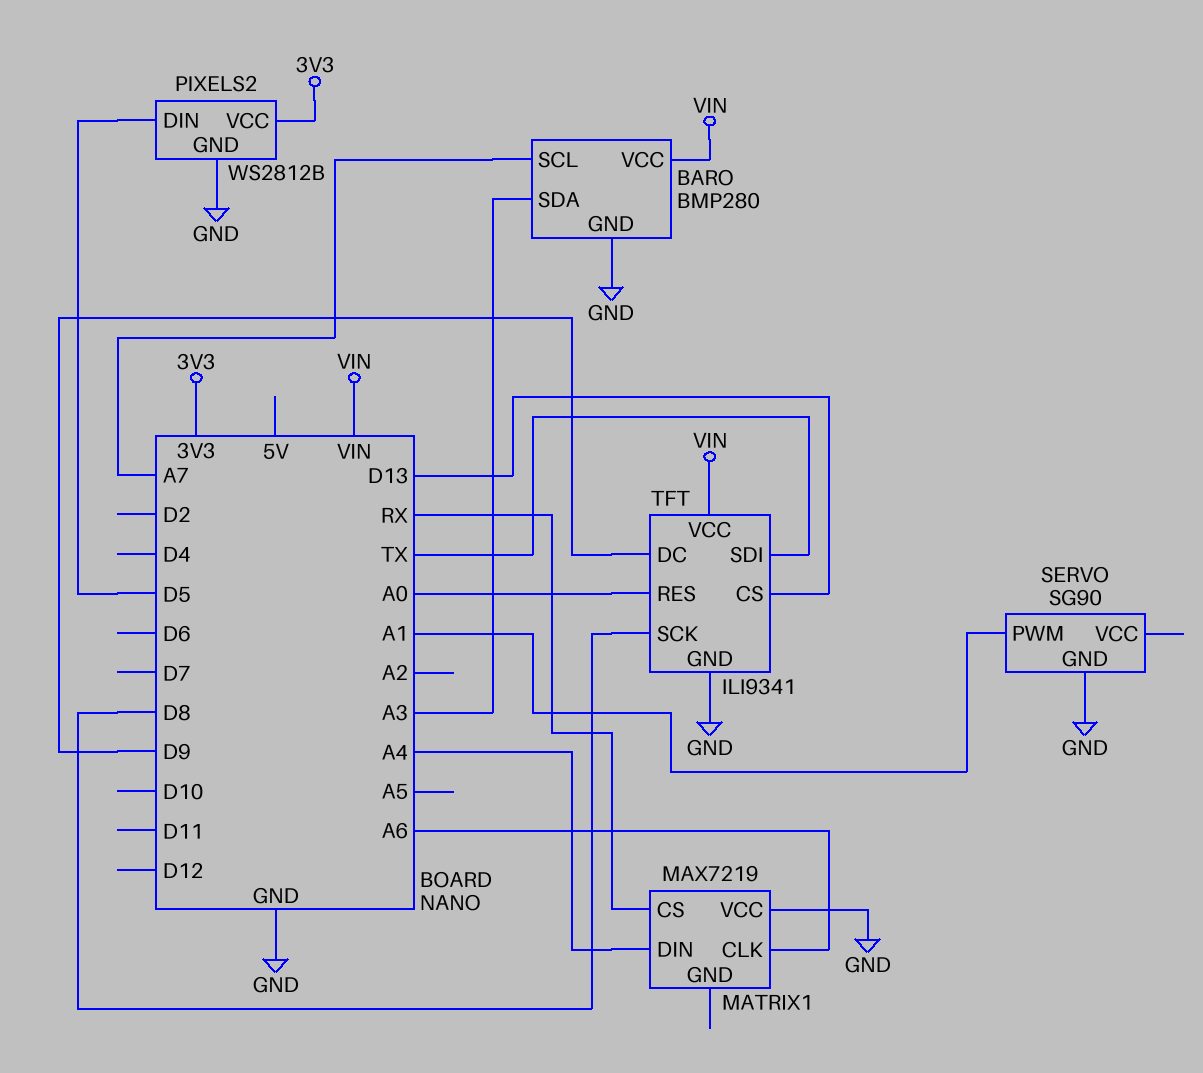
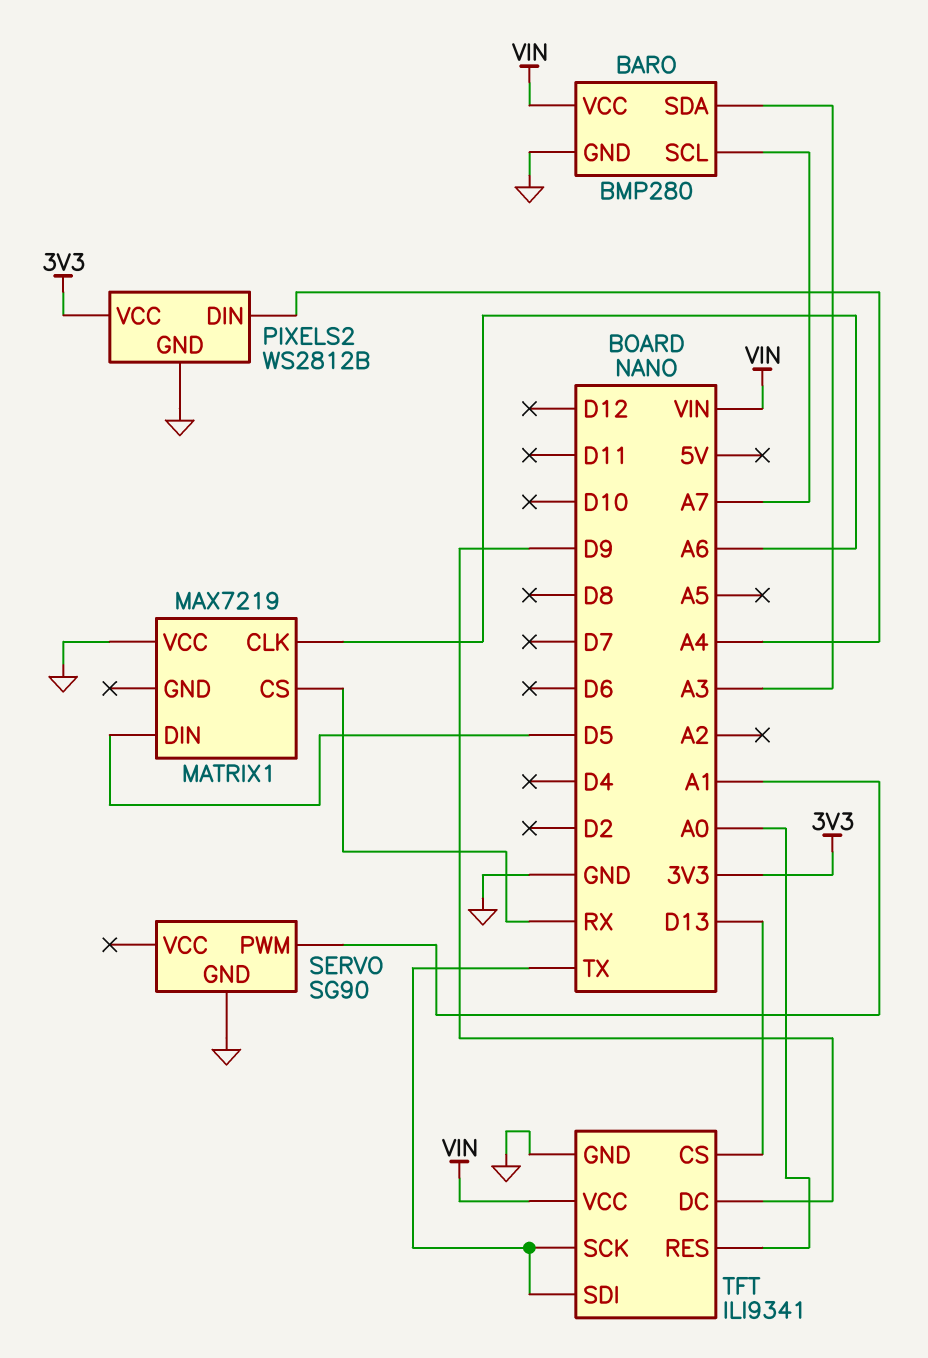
MATRIX1 pin DIN: A4 -> D5
PIXELS2 pin DIN: D5 -> A4
TFT pin SCK: D8 -> TX

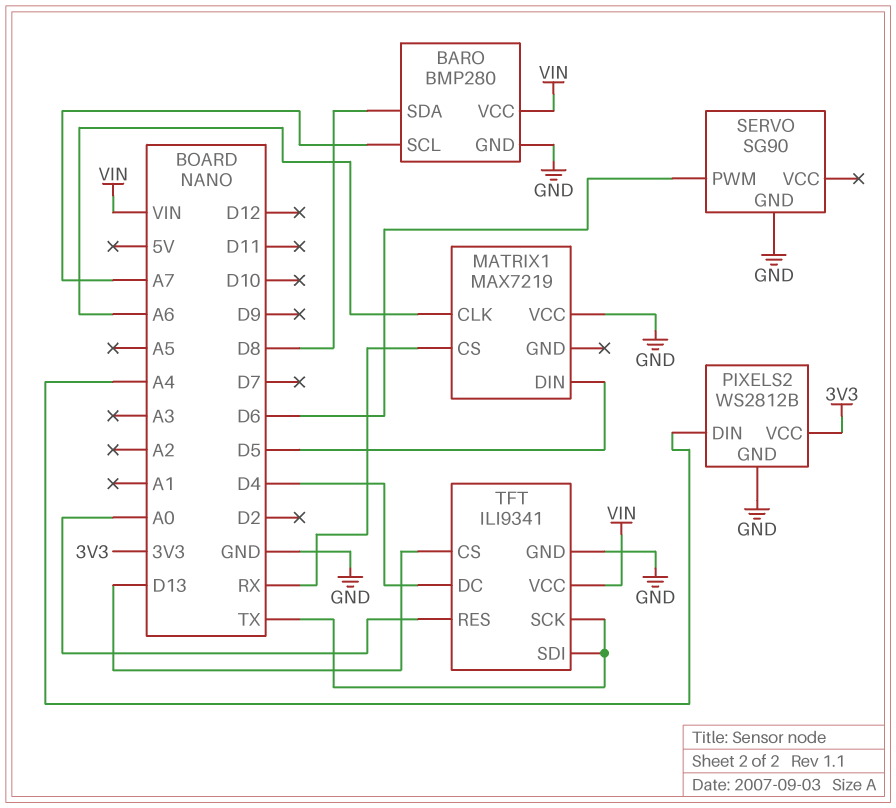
BARO pin SDA: A3 -> D8
SERVO pin PWM: A1 -> D6
TFT pin DC: D9 -> D4

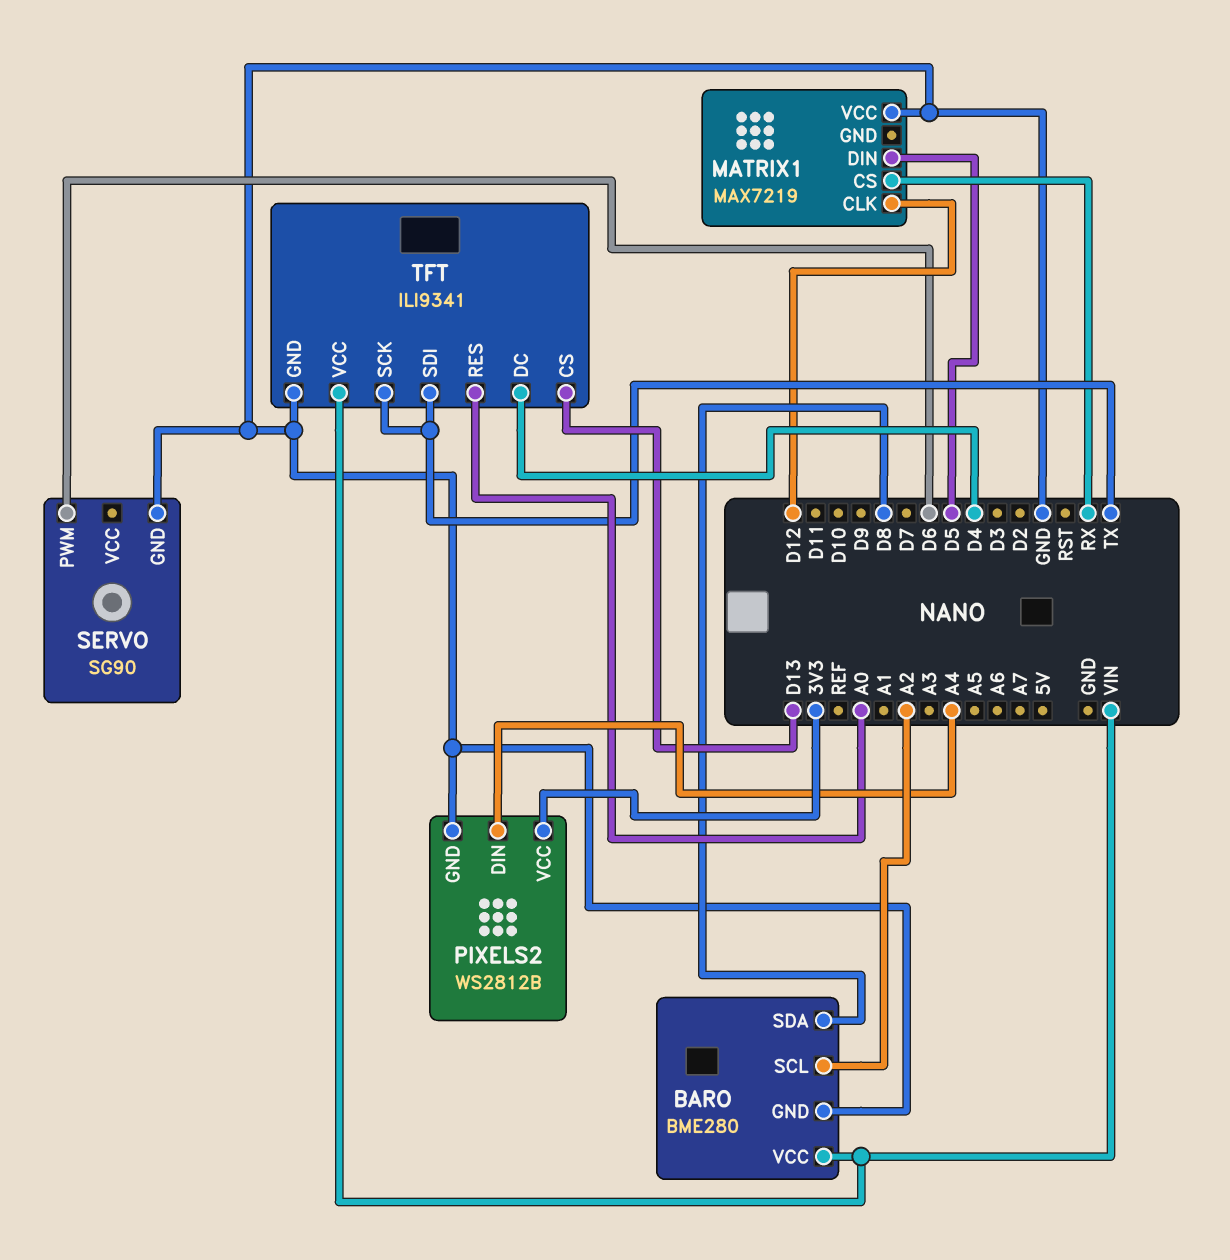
BARO: BMP280 -> BME280
BARO pin SCL: A7 -> A2
MATRIX1 pin CLK: A6 -> D12

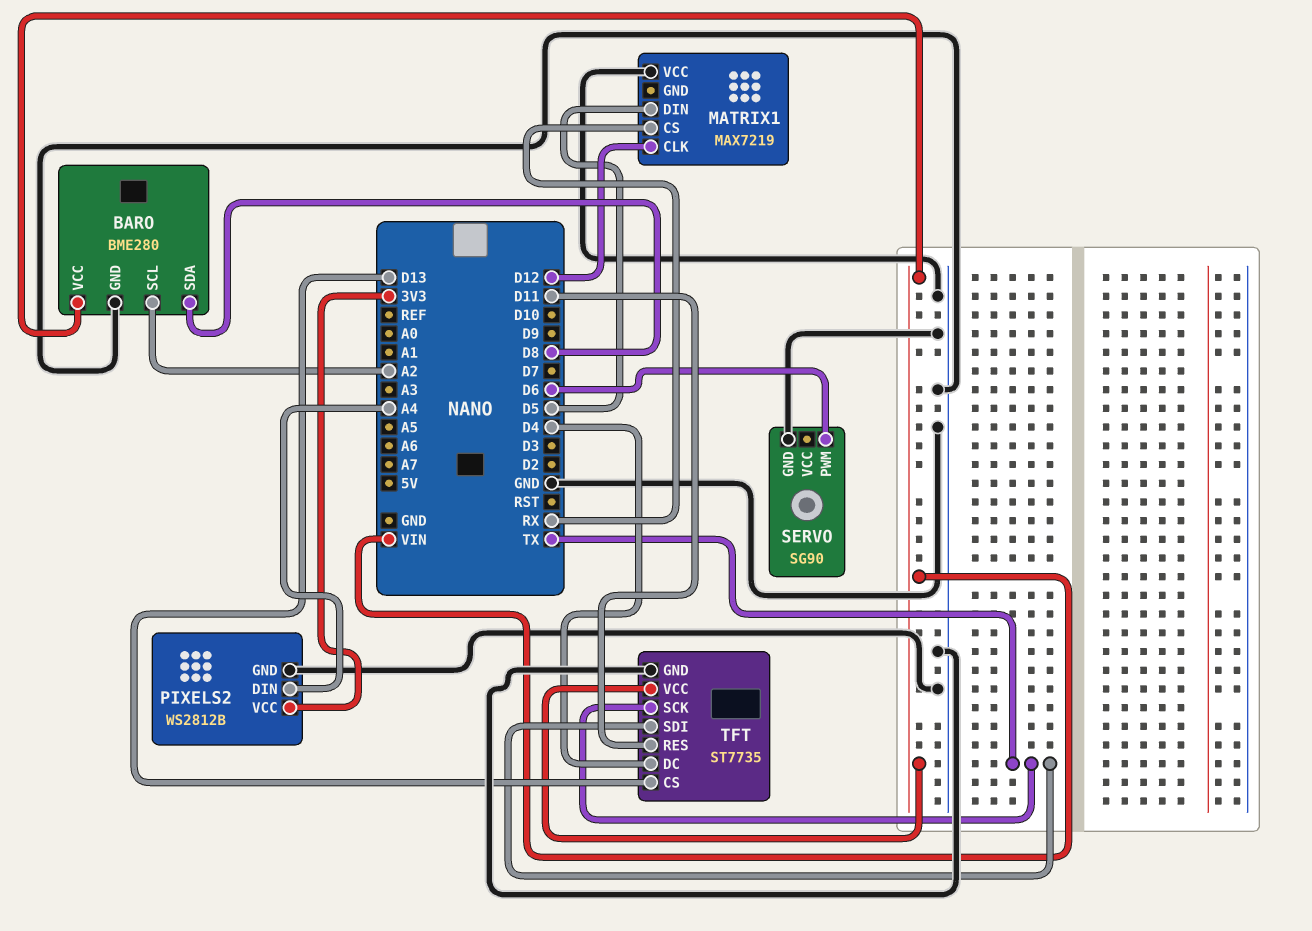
TFT: ILI9341 -> ST7735
TFT pin RES: A0 -> D11

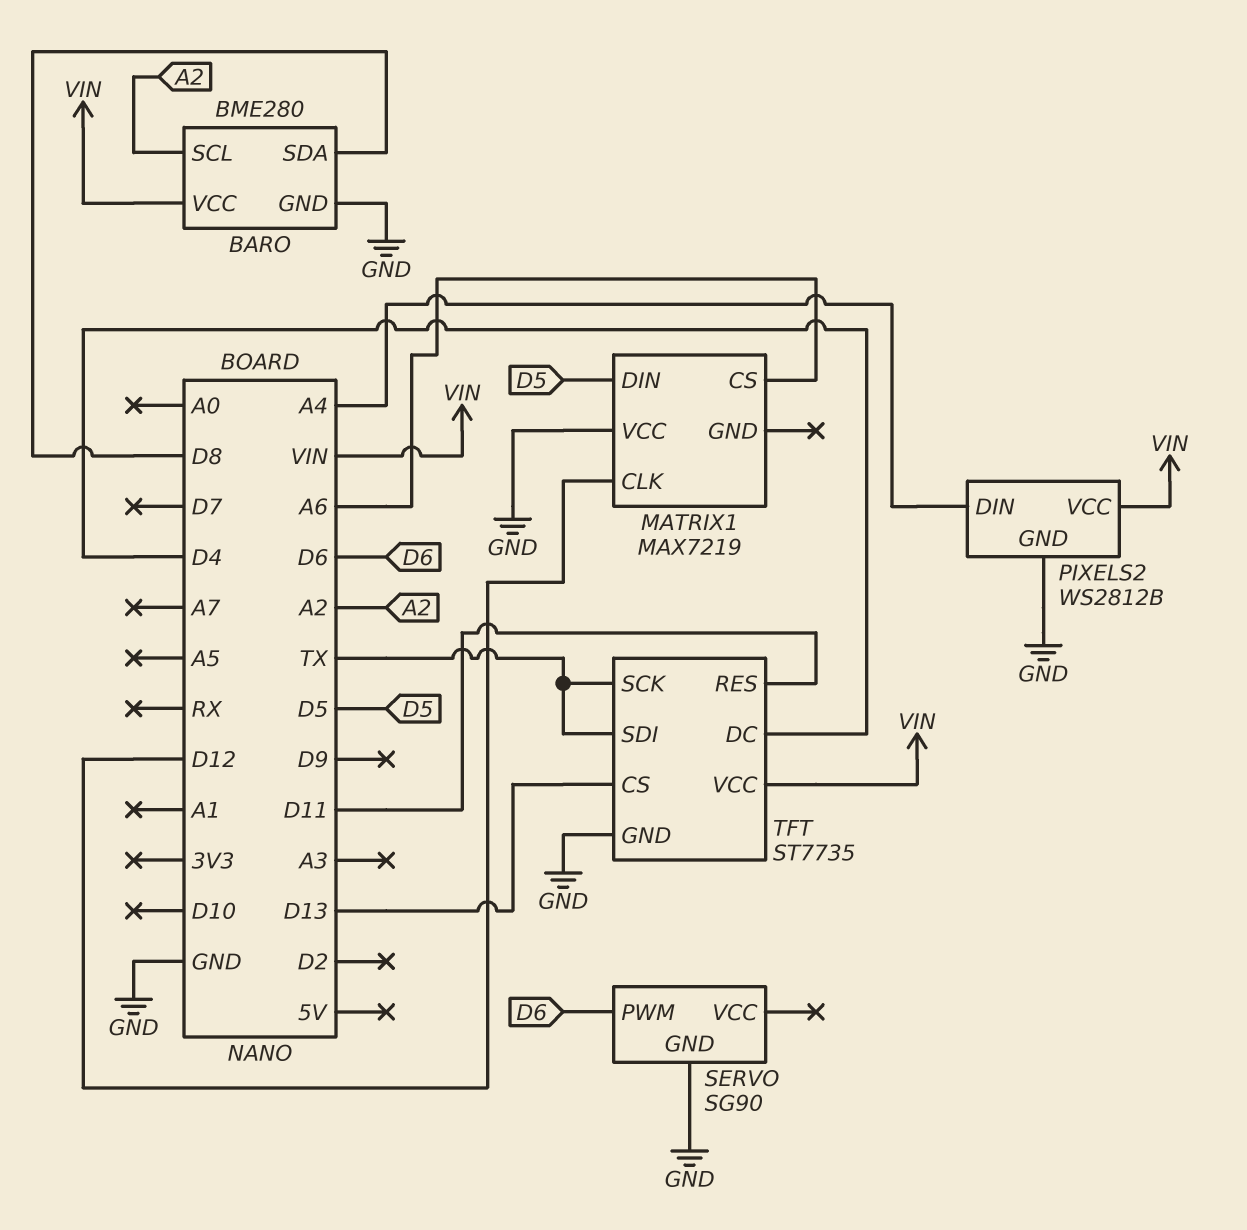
MATRIX1 pin CS: RX -> A6
PIXELS2 pin VCC: 3V3 -> VIN

